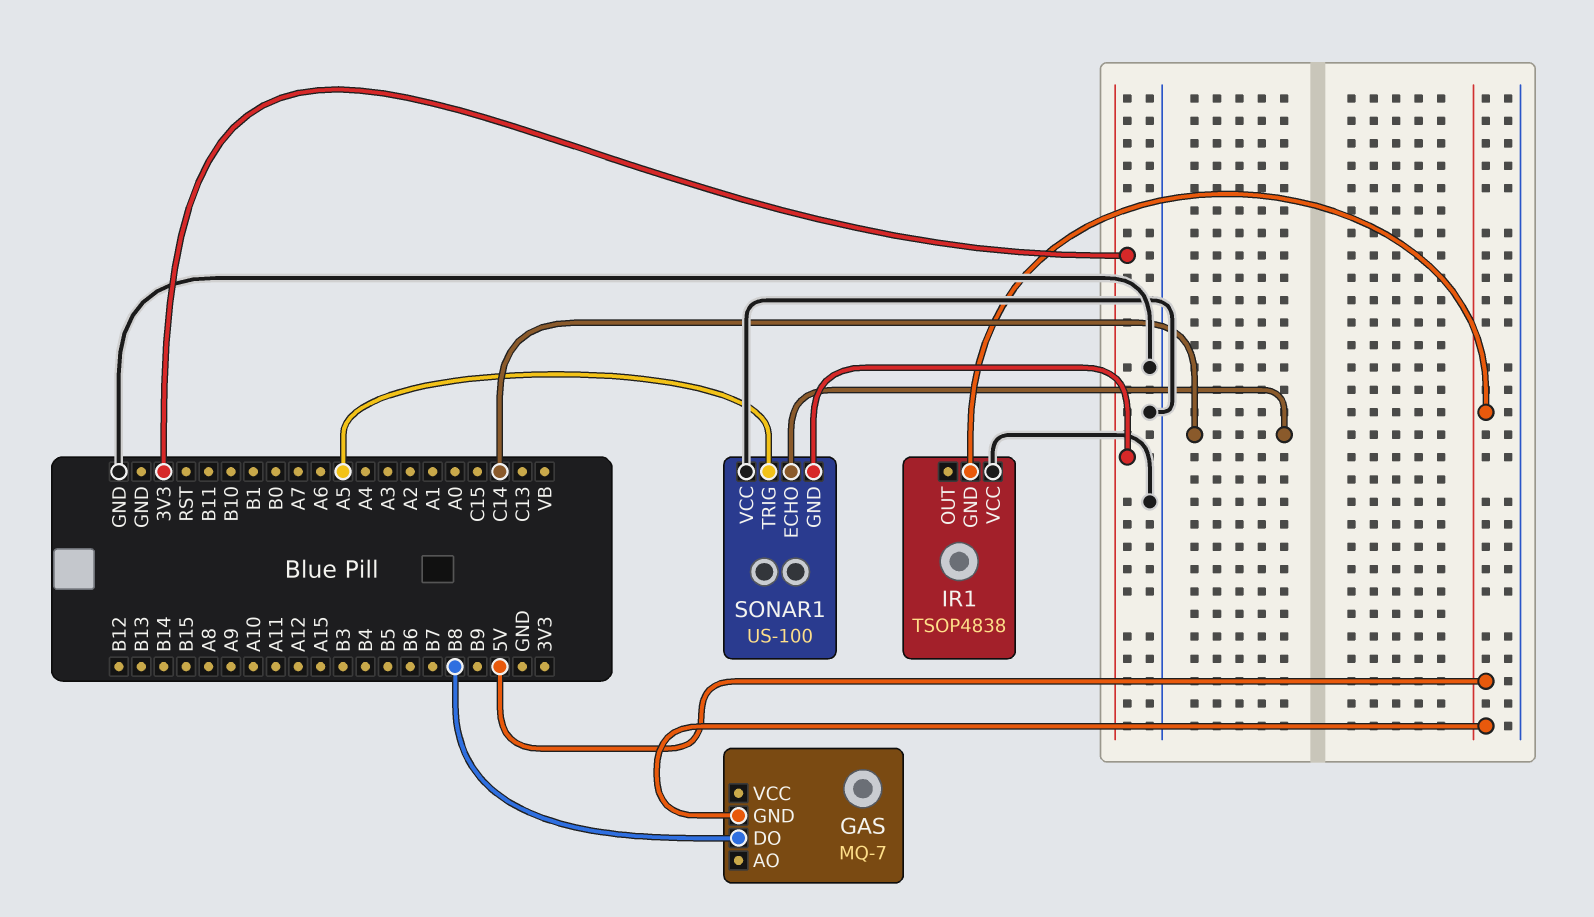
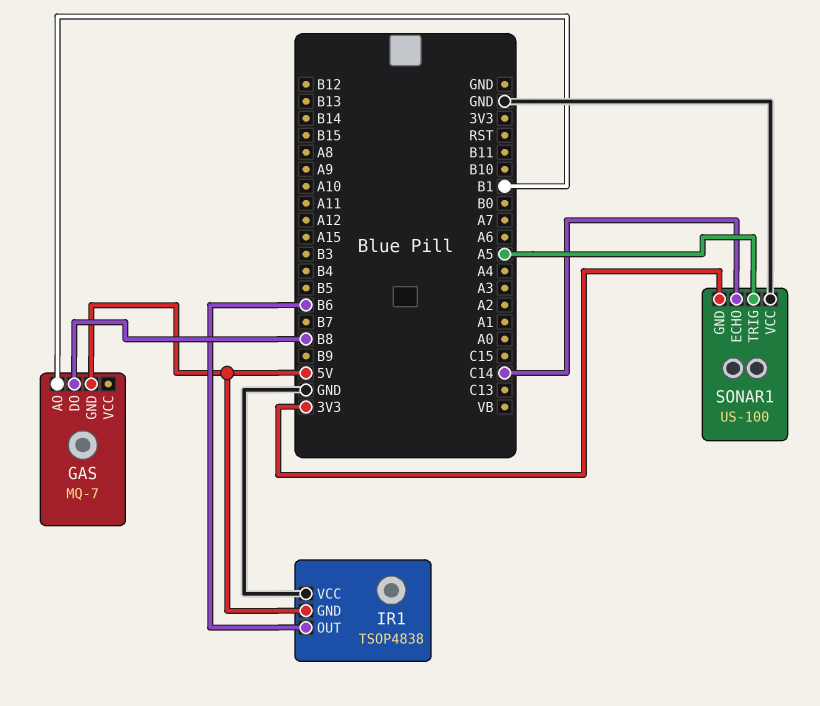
GAS pin AO: none -> B1
IR1 pin OUT: none -> B6

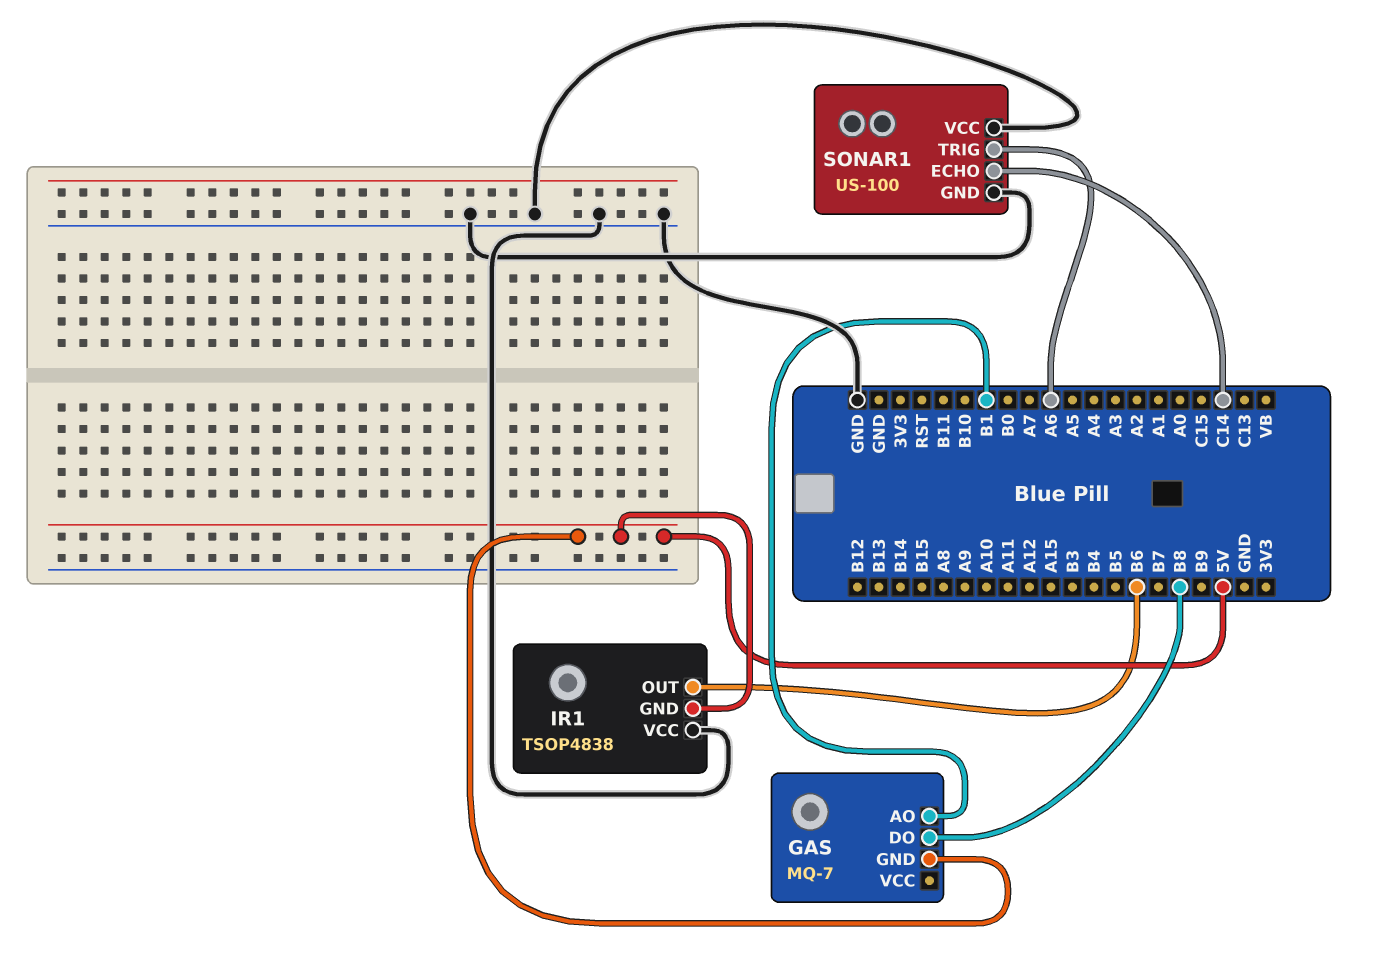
SONAR1 pin GND: 3V3 -> GND
SONAR1 pin TRIG: A5 -> A6

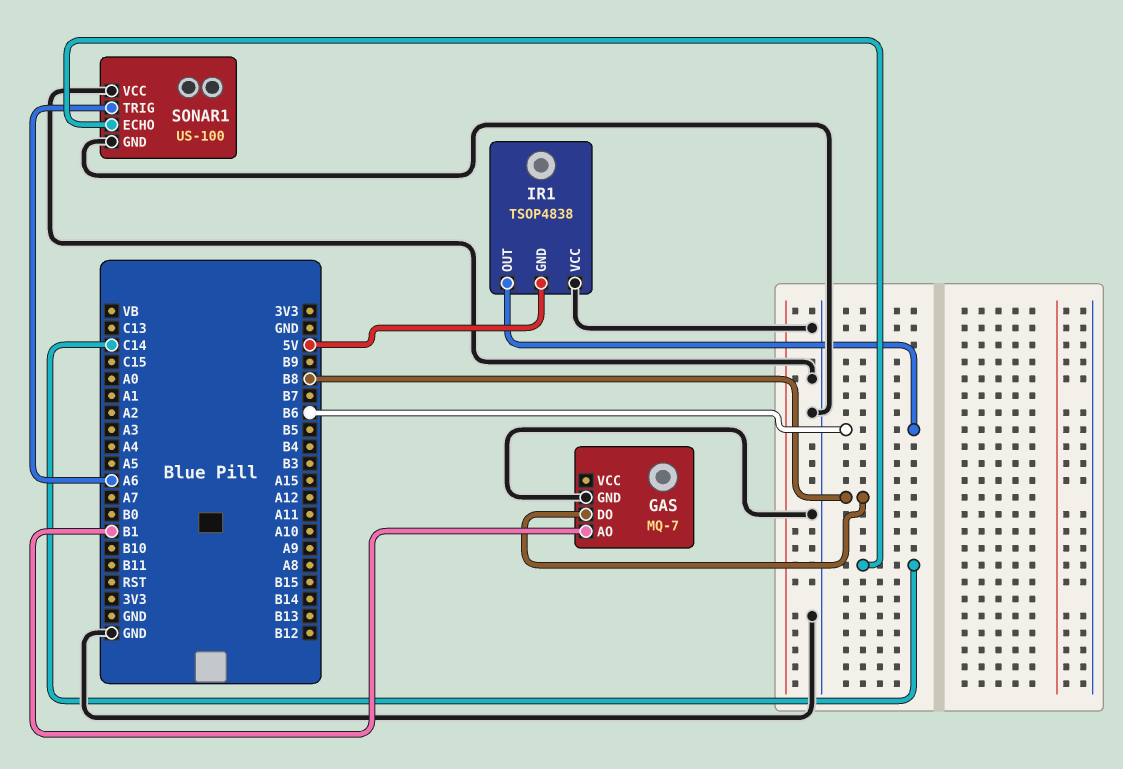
GAS pin GND: 5V -> GND

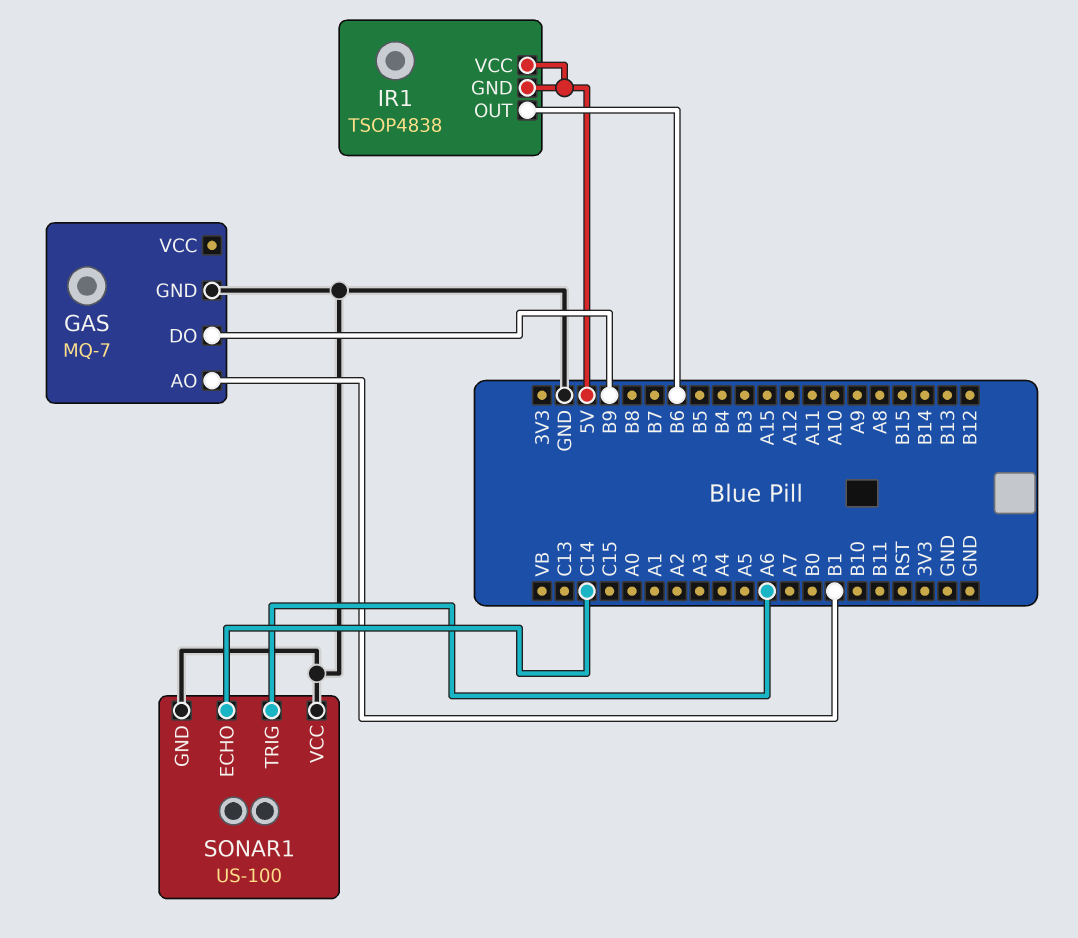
GAS pin DO: B8 -> B9
IR1 pin VCC: GND -> 5V

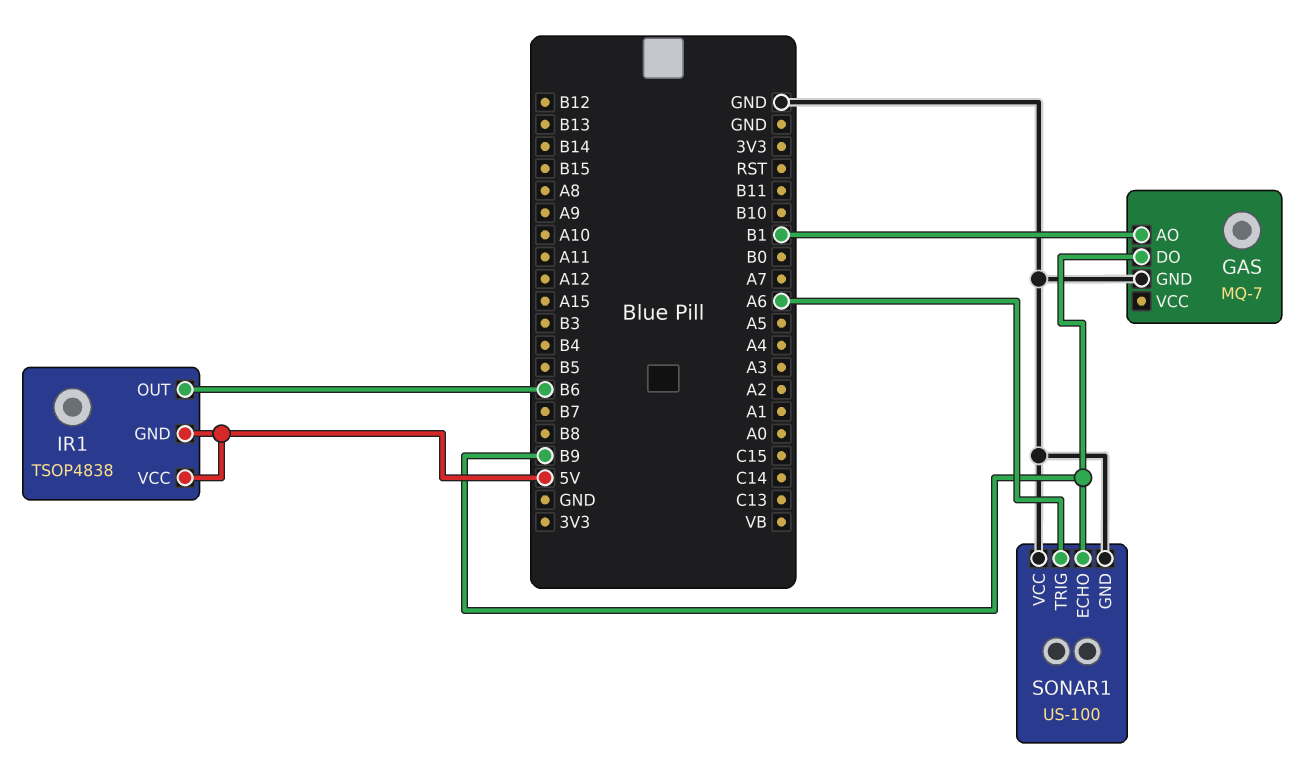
SONAR1 pin ECHO: C14 -> B9

